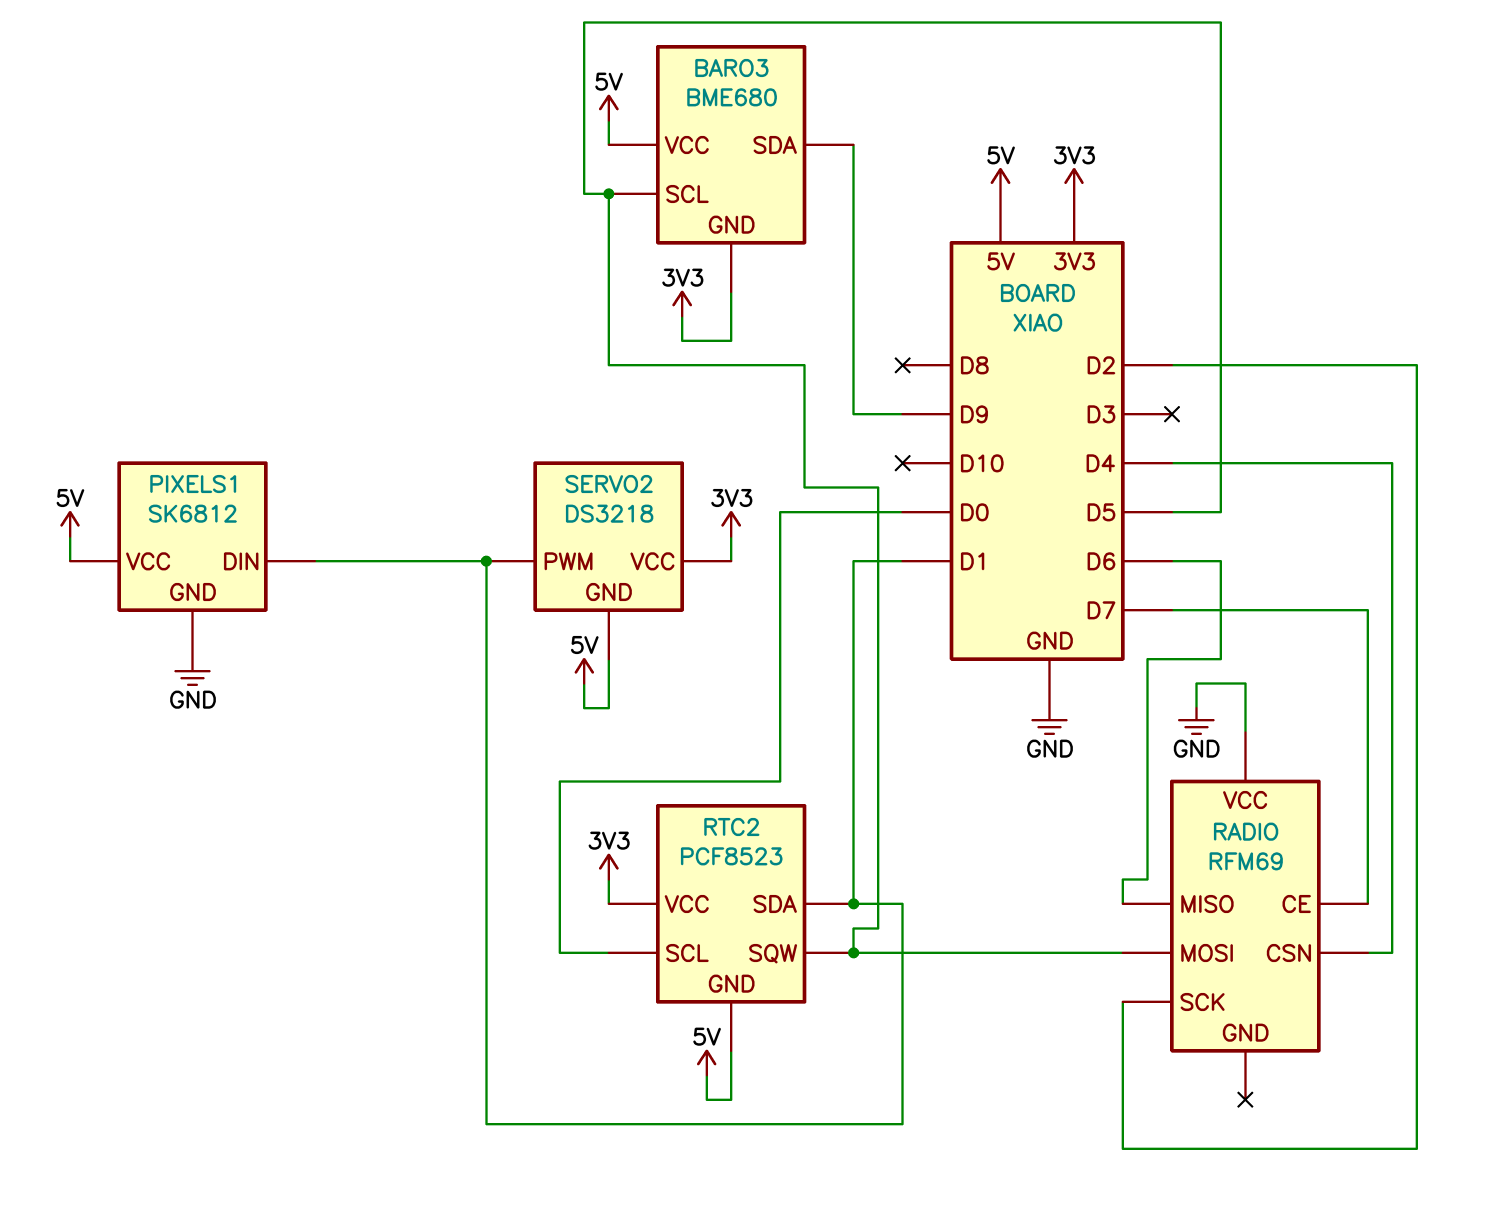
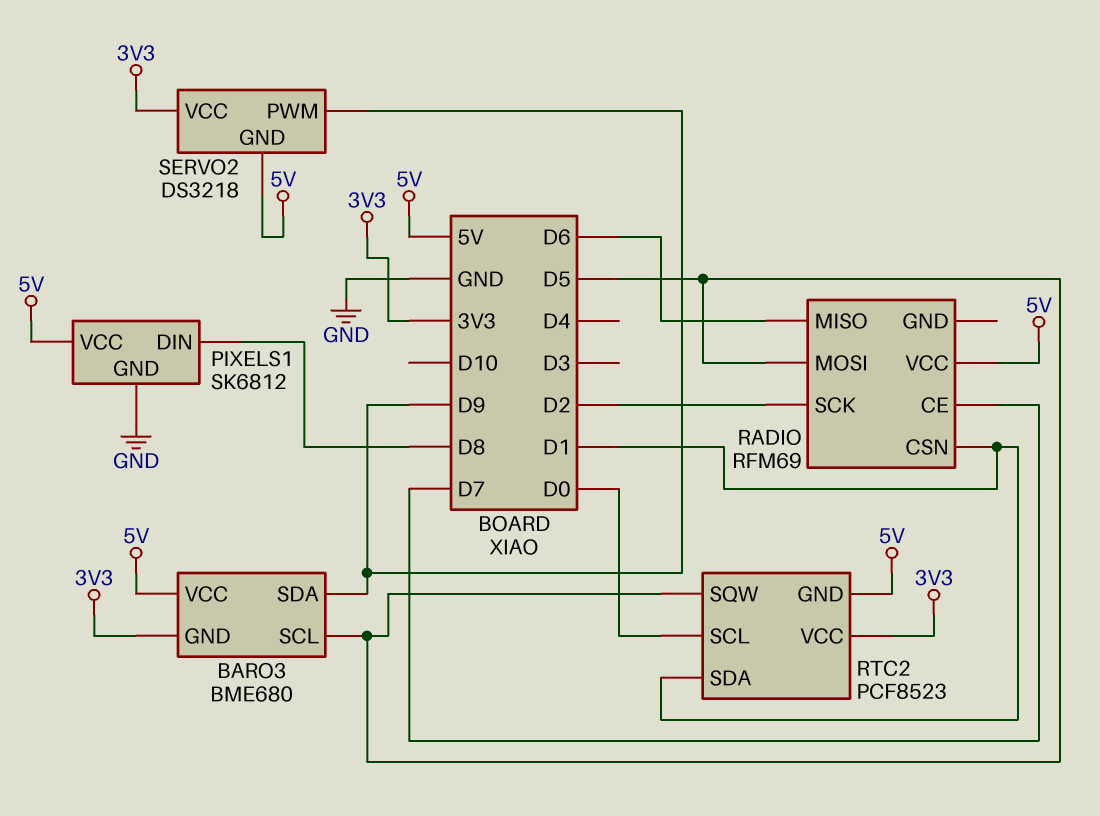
PIXELS1 pin DIN: D1 -> D8
RADIO pin CSN: D4 -> D1
RADIO pin VCC: GND -> 5V
SERVO2 pin PWM: D1 -> D9

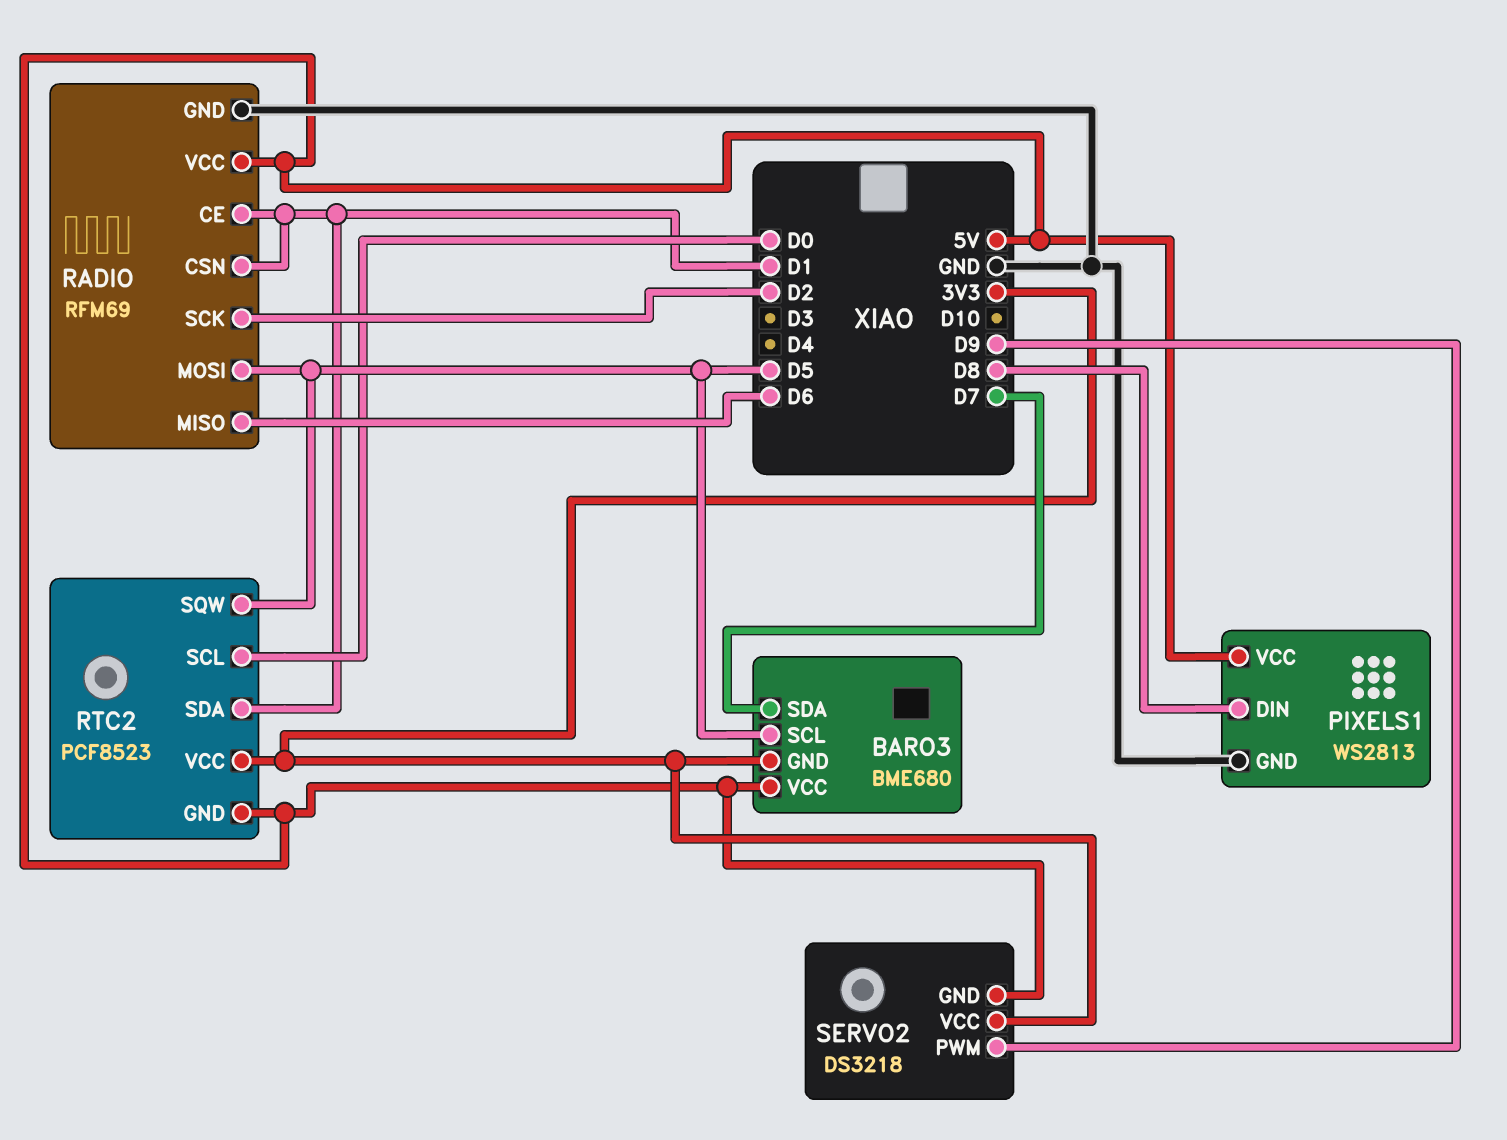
BARO3 pin SDA: D9 -> D7
PIXELS1: SK6812 -> WS2813
RADIO pin CE: D7 -> D1
RADIO pin GND: none -> GND

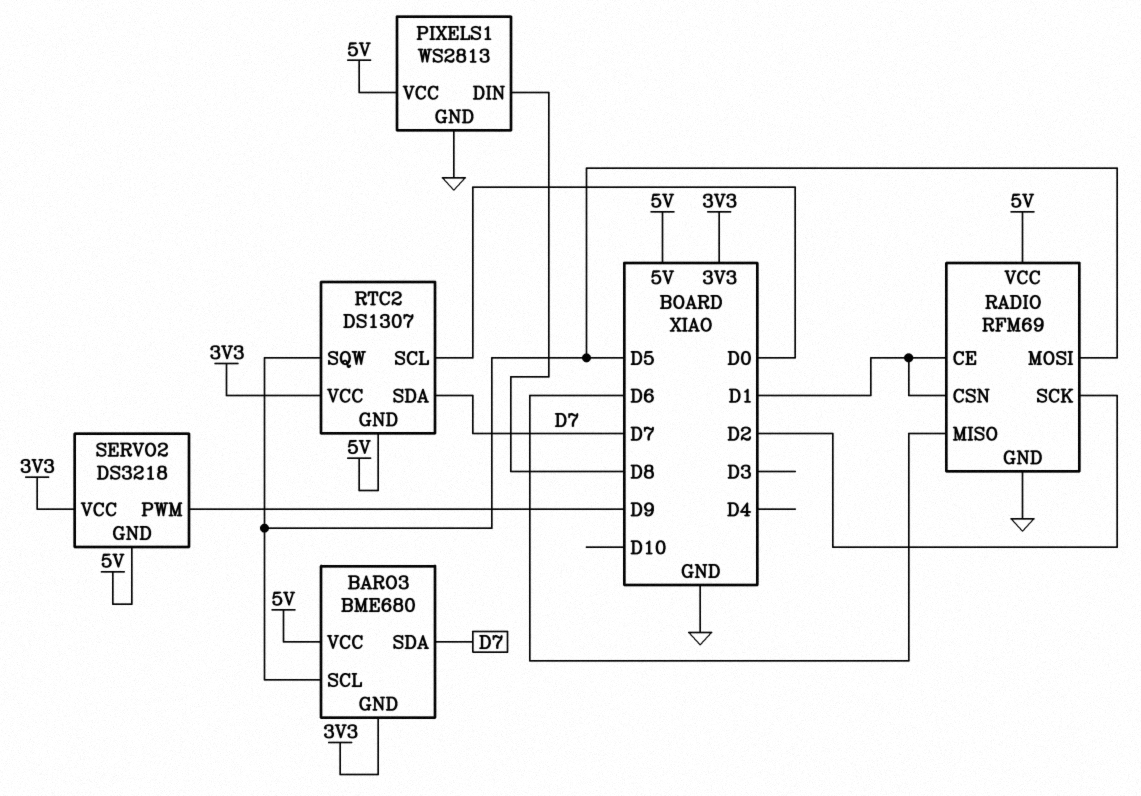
RTC2: PCF8523 -> DS1307
RTC2 pin SDA: D1 -> D7

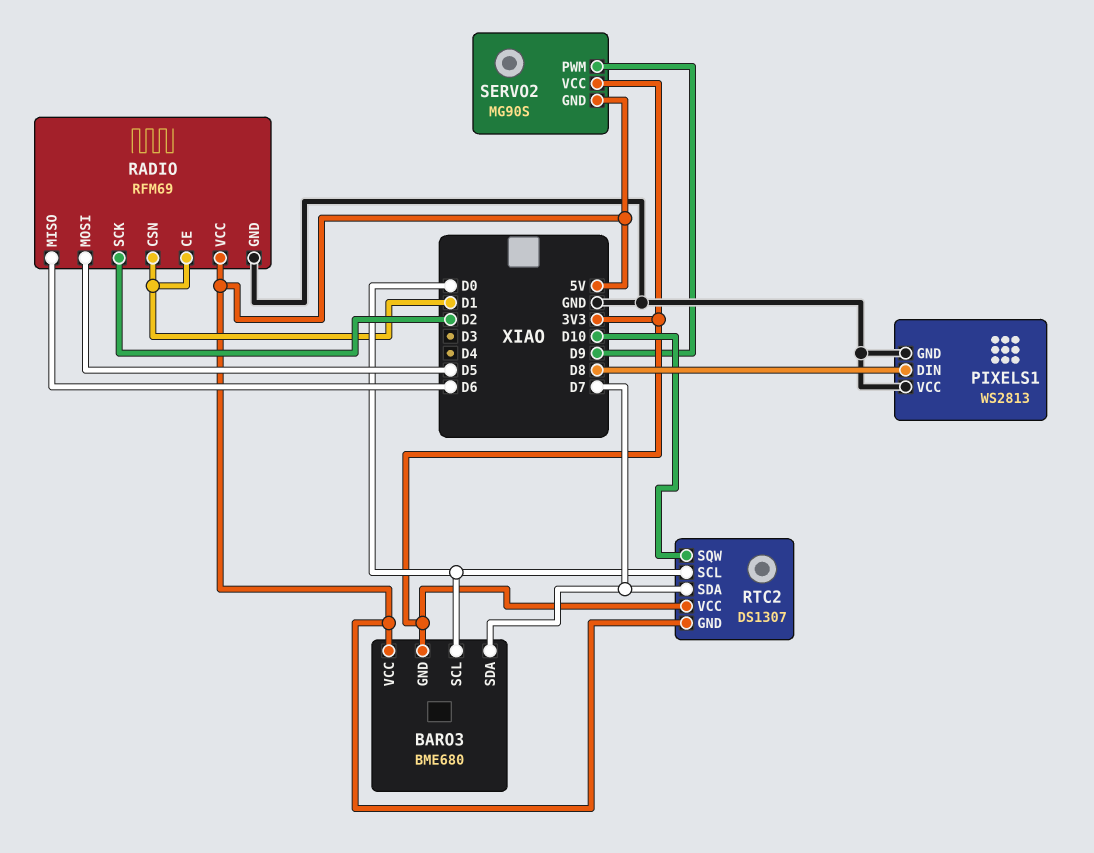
BARO3 pin SCL: D5 -> D0
PIXELS1 pin VCC: 5V -> GND
RTC2 pin SQW: D5 -> D10
SERVO2: DS3218 -> MG90S

